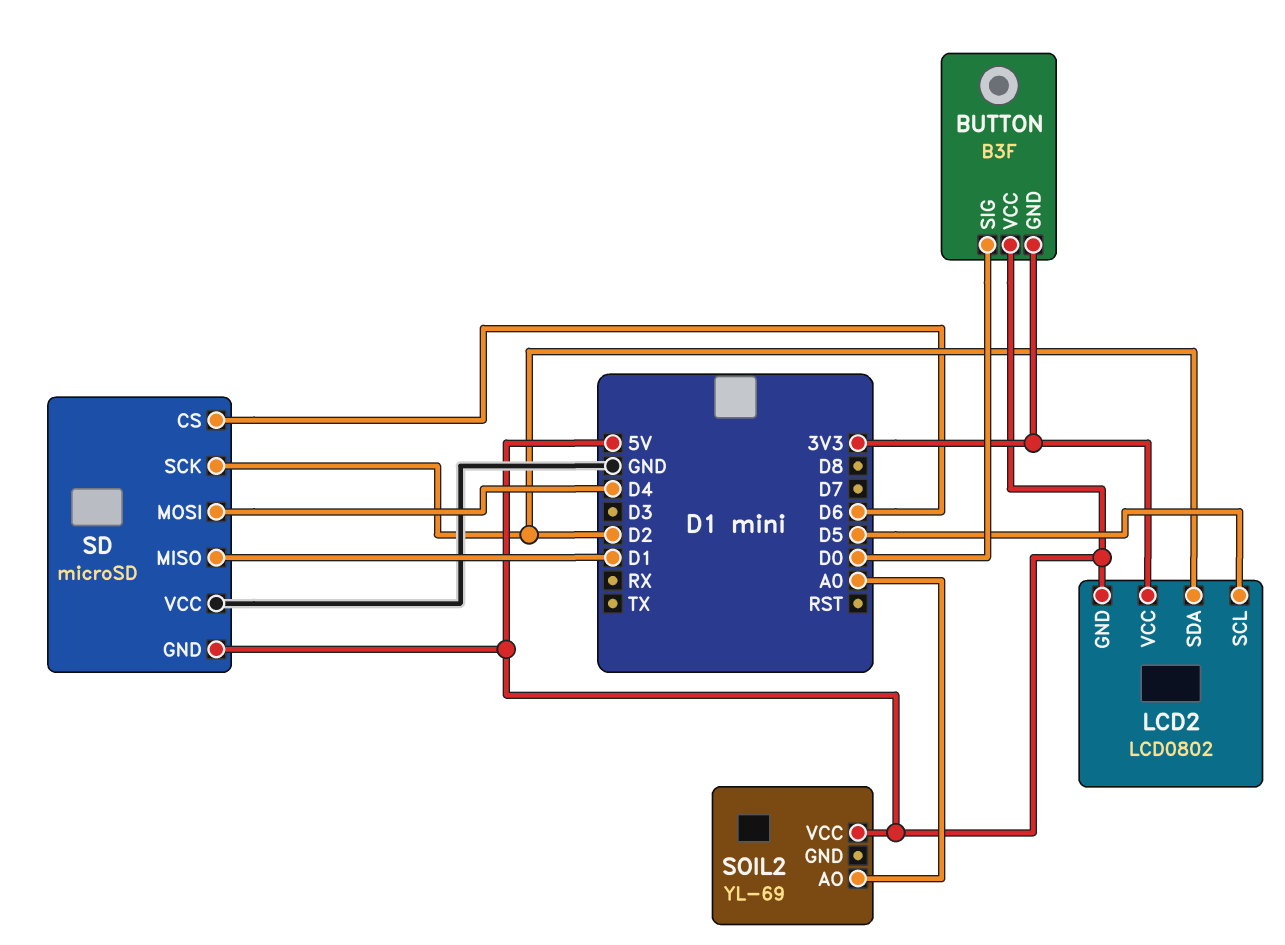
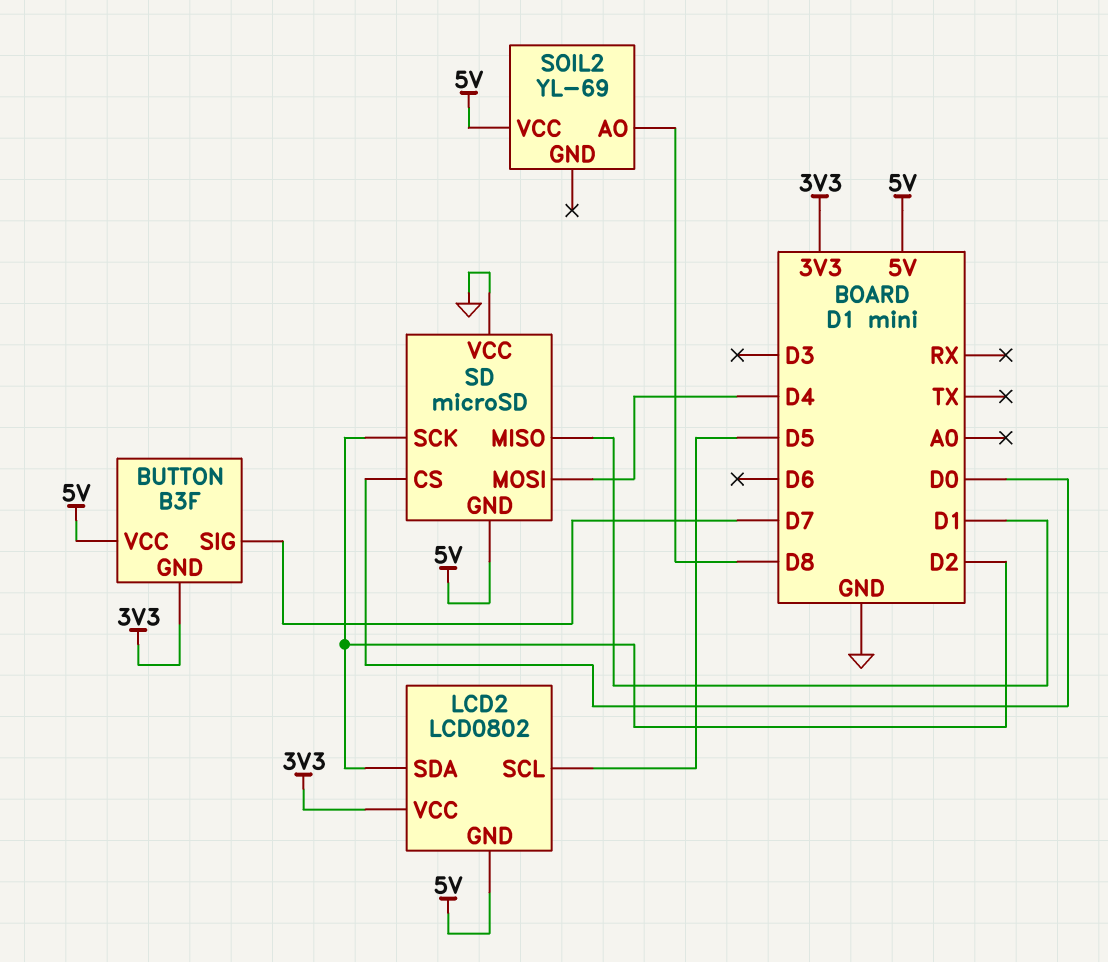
BUTTON pin SIG: D0 -> D7
SD pin CS: D6 -> D0
SOIL2 pin AO: A0 -> D8

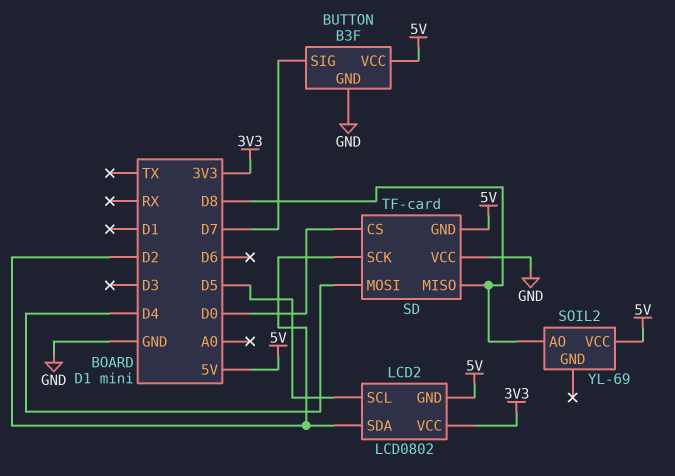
BUTTON pin GND: 3V3 -> GND
SD: microSD -> TF-card
SD pin MISO: D1 -> D8

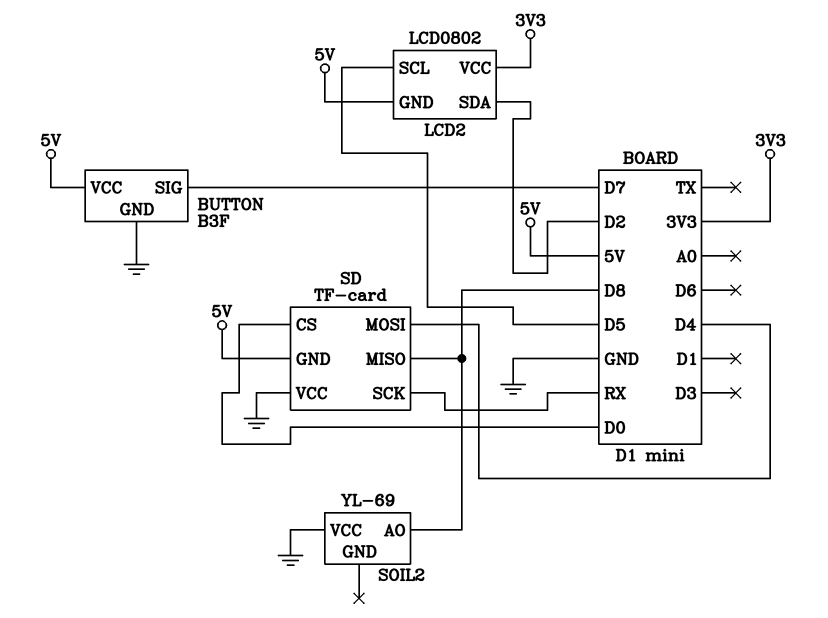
SD pin SCK: D2 -> RX
SOIL2 pin VCC: 5V -> GND

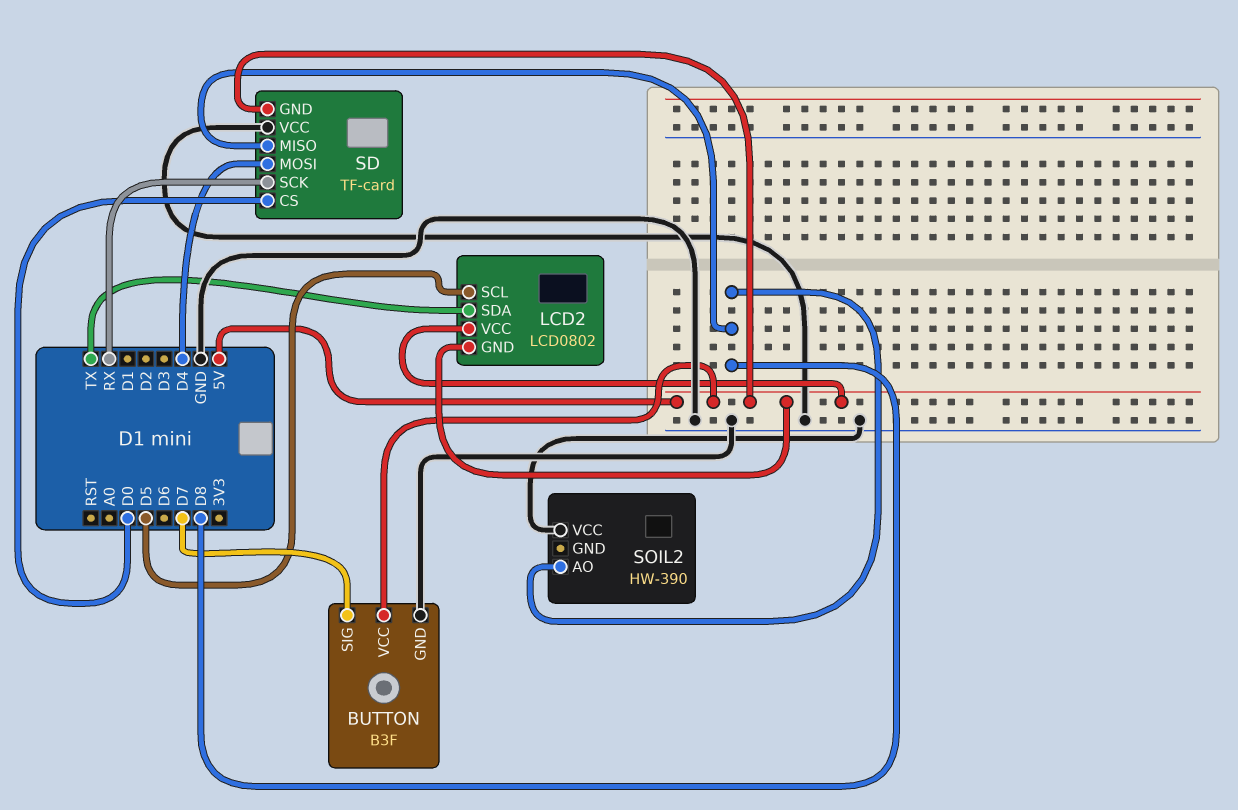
LCD2 pin SDA: D2 -> TX
LCD2 pin VCC: 3V3 -> 5V
SOIL2: YL-69 -> HW-390

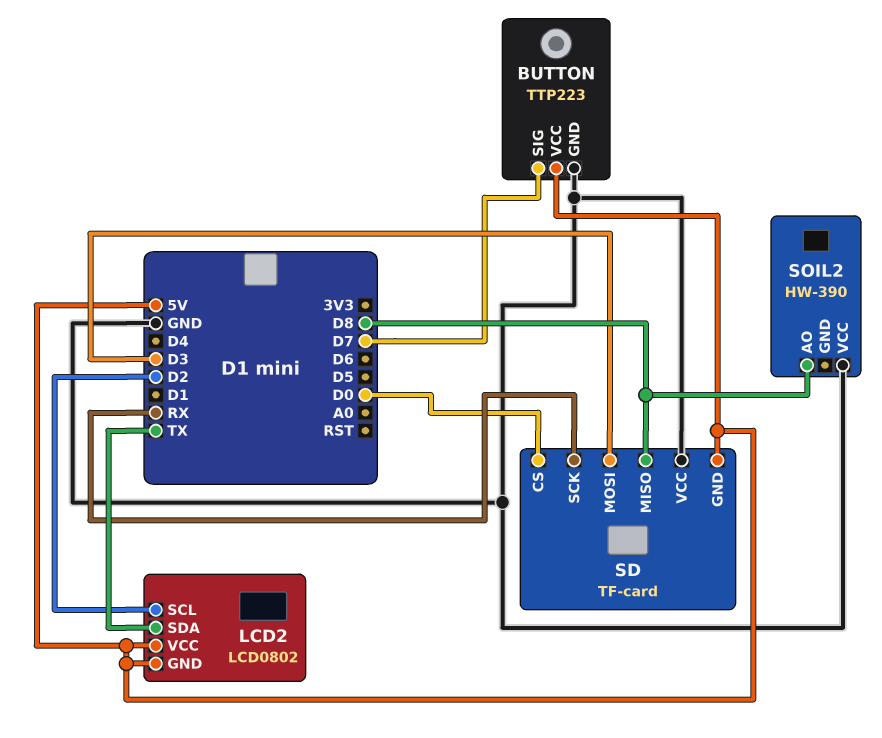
BUTTON: B3F -> TTP223
LCD2 pin SCL: D5 -> D2
SD pin MOSI: D4 -> D3

